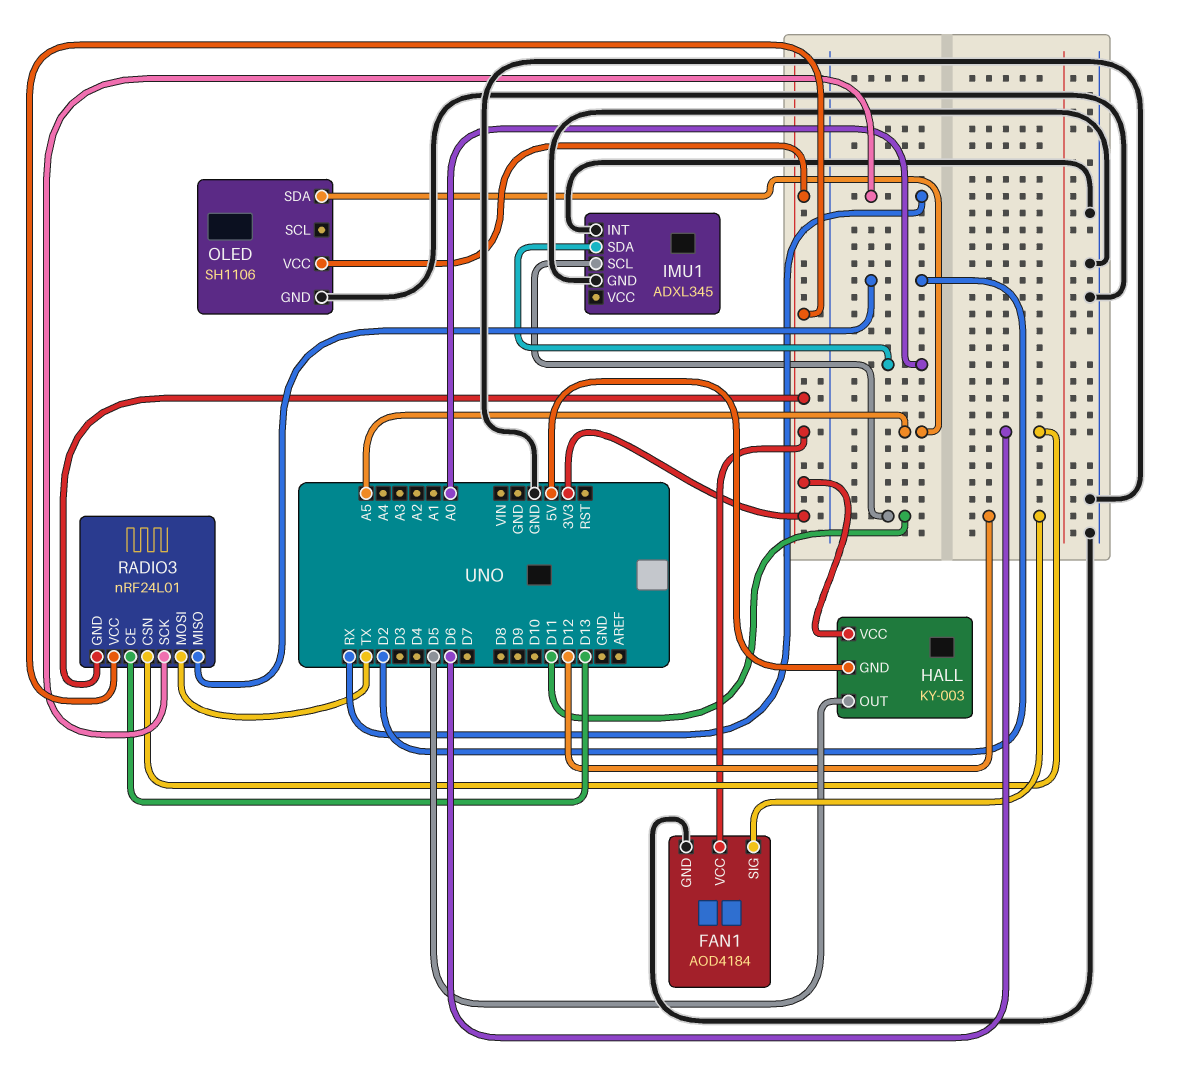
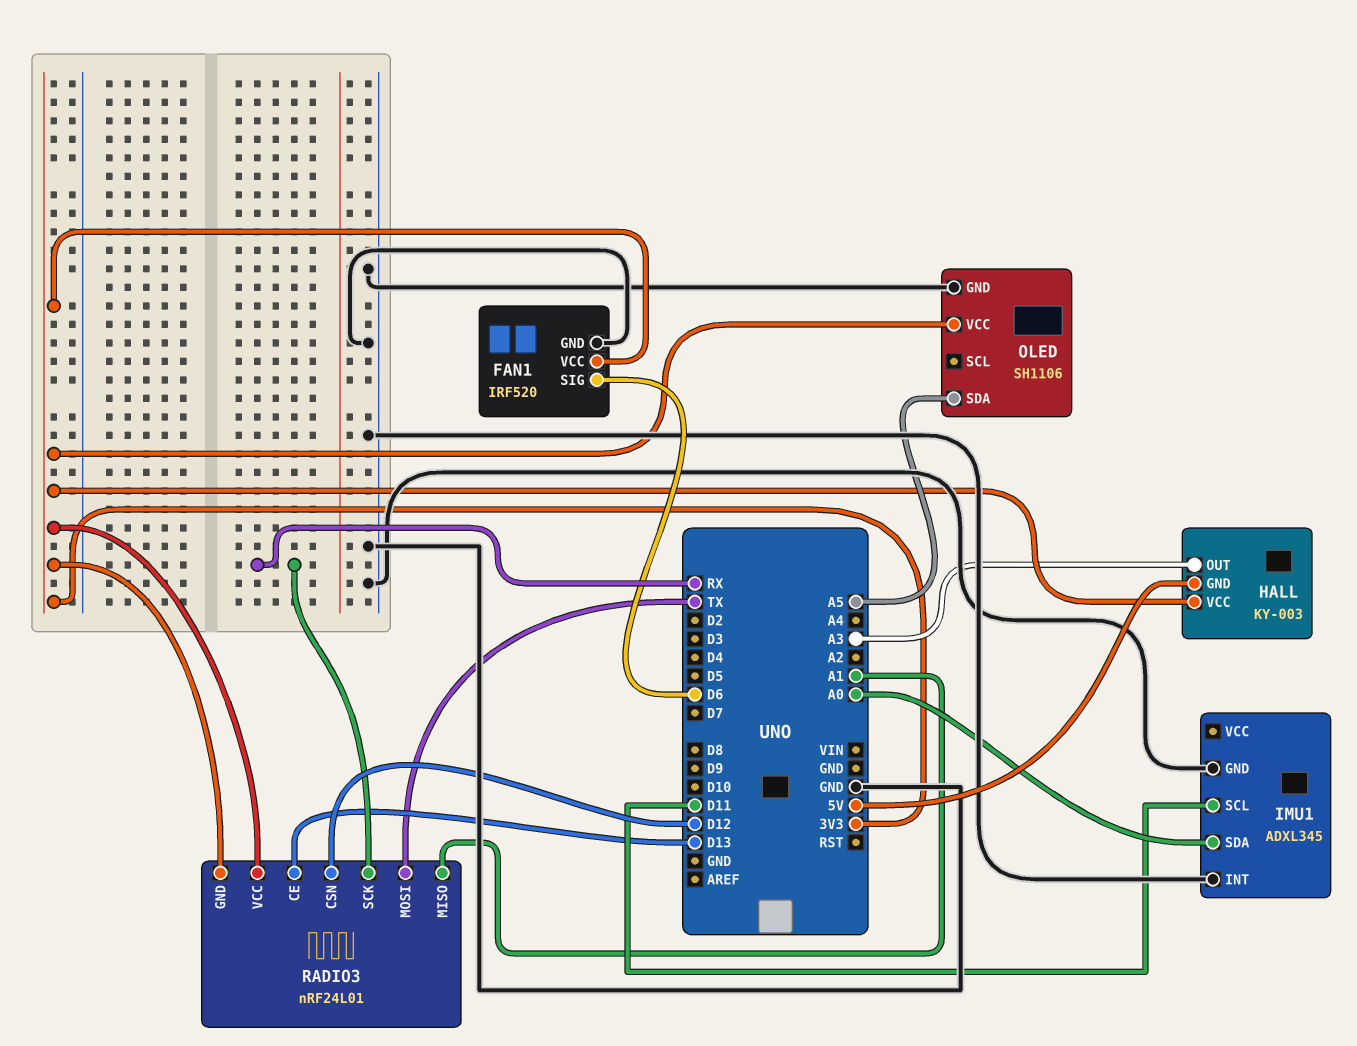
FAN1: AOD4184 -> IRF520
FAN1 pin SIG: D12 -> D6
HALL pin OUT: D5 -> A3
RADIO3 pin CSN: D6 -> D12
RADIO3 pin MISO: D2 -> A1

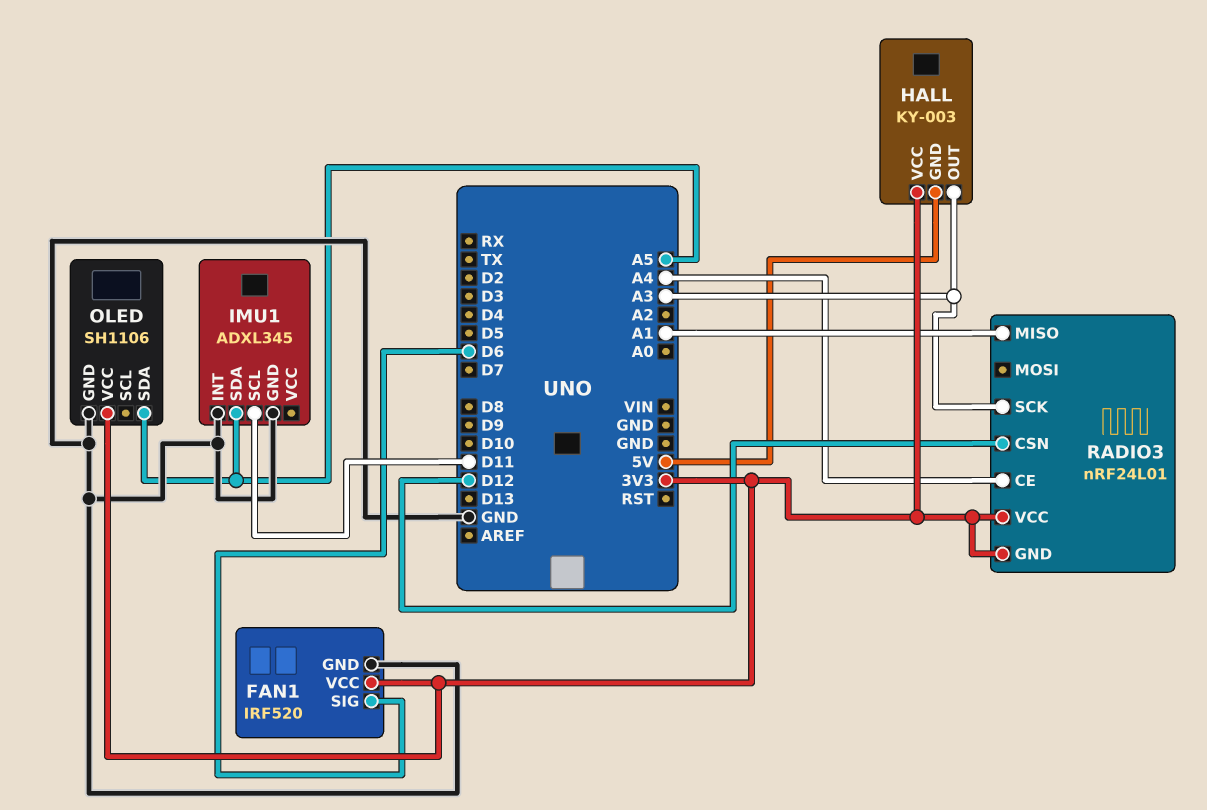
IMU1 pin SDA: A0 -> A5
RADIO3 pin CE: D13 -> A4
RADIO3 pin MOSI: TX -> none
RADIO3 pin SCK: RX -> A3

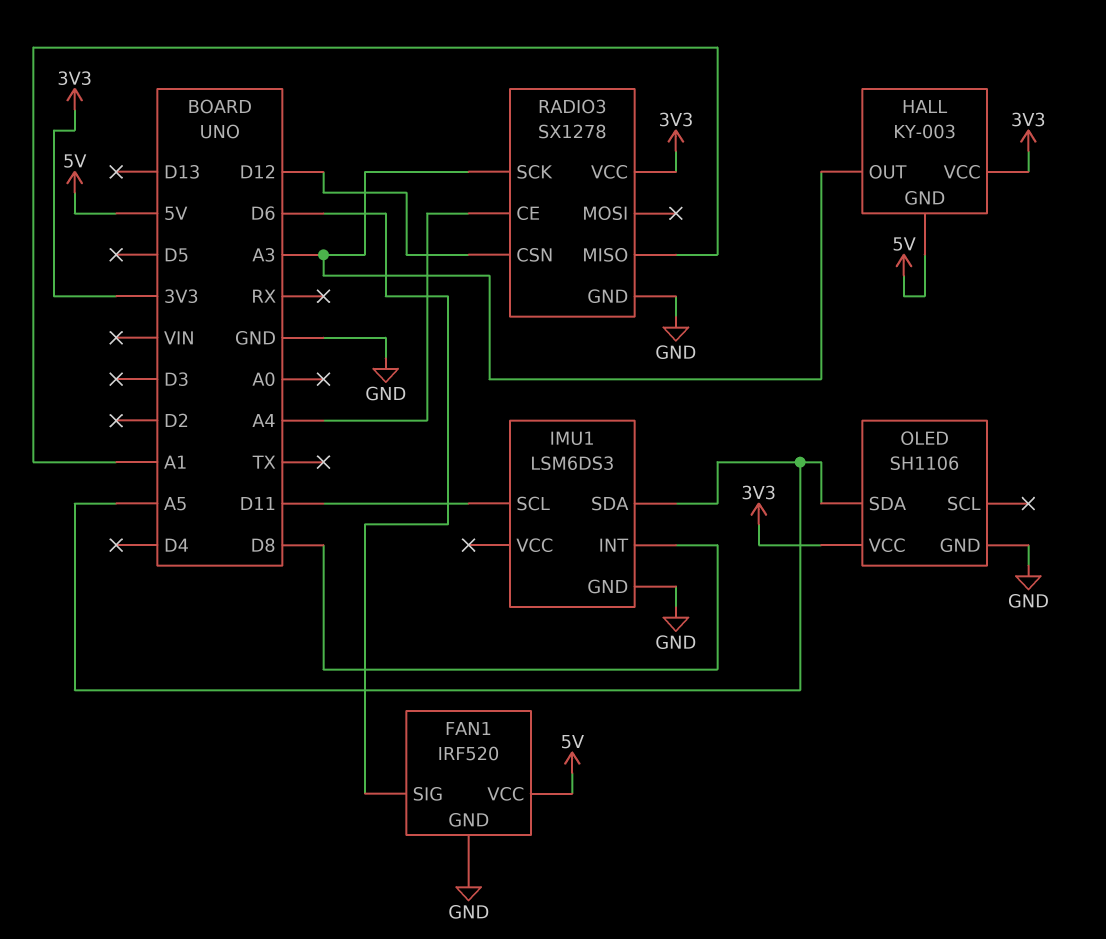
FAN1 pin VCC: 3V3 -> 5V
IMU1: ADXL345 -> LSM6DS3
IMU1 pin INT: GND -> D8
RADIO3: nRF24L01 -> SX1278
RADIO3 pin GND: 3V3 -> GND

